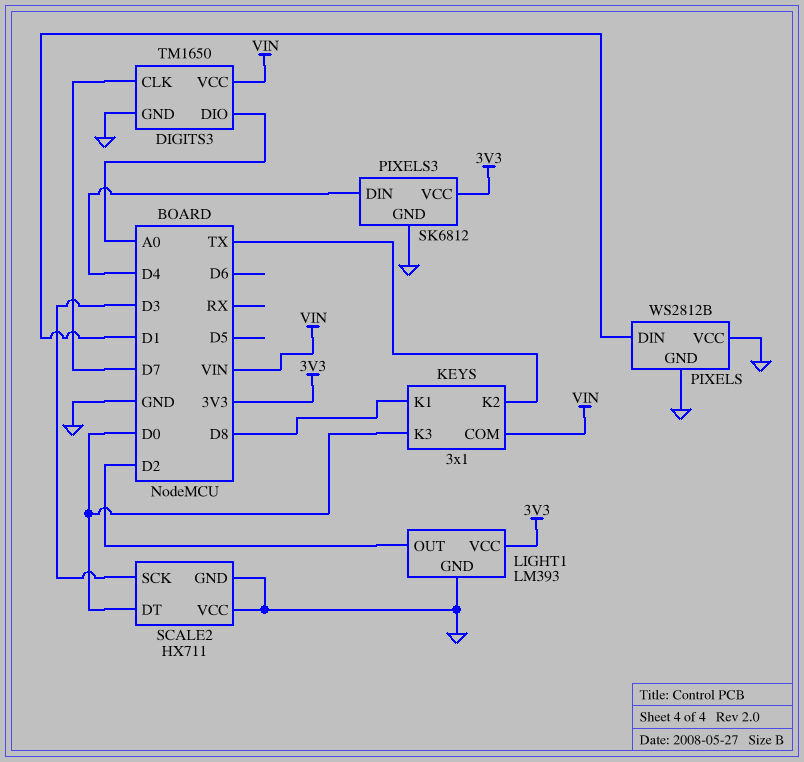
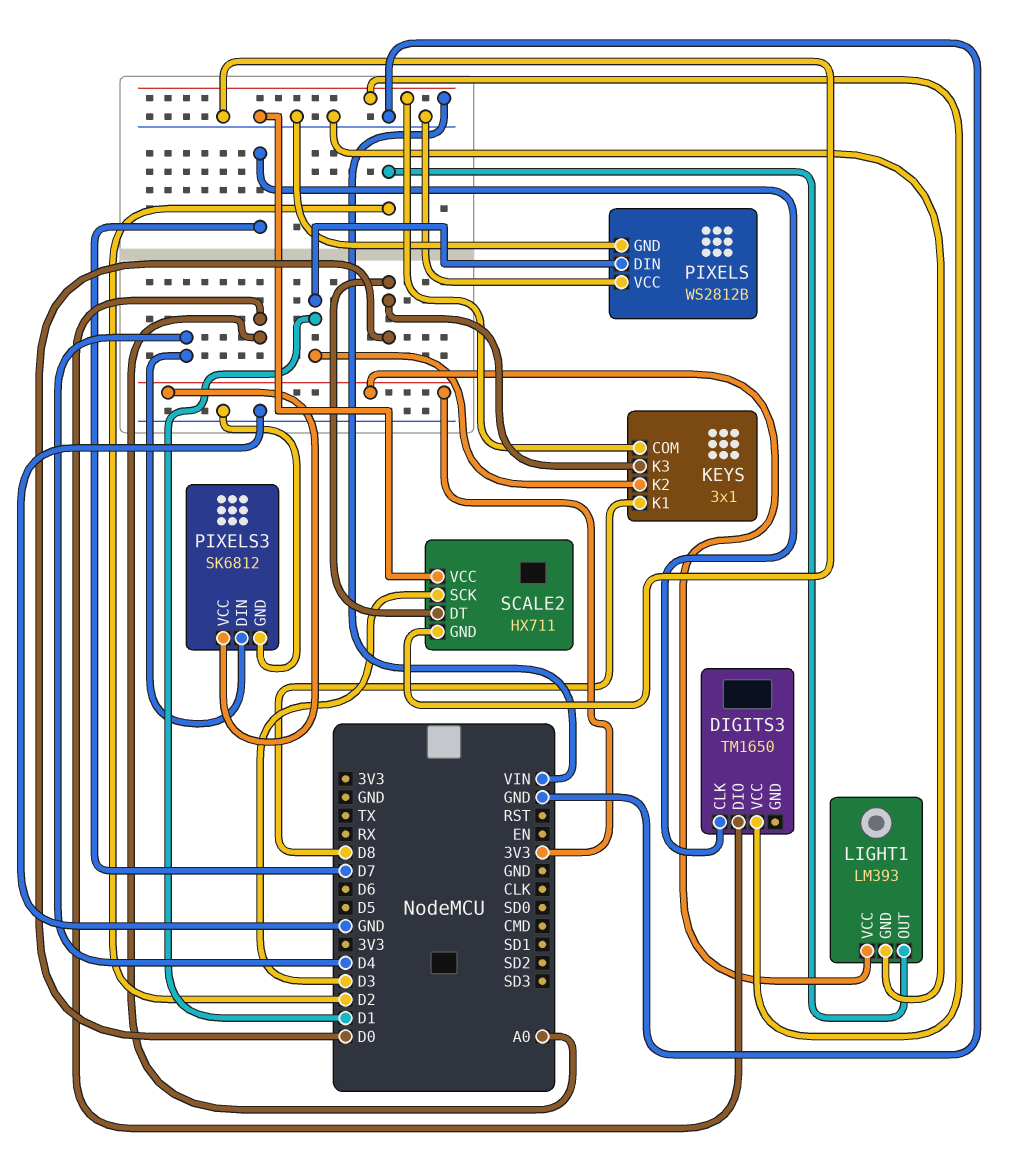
DIGITS3 pin GND: GND -> none
KEYS pin K2: TX -> D1

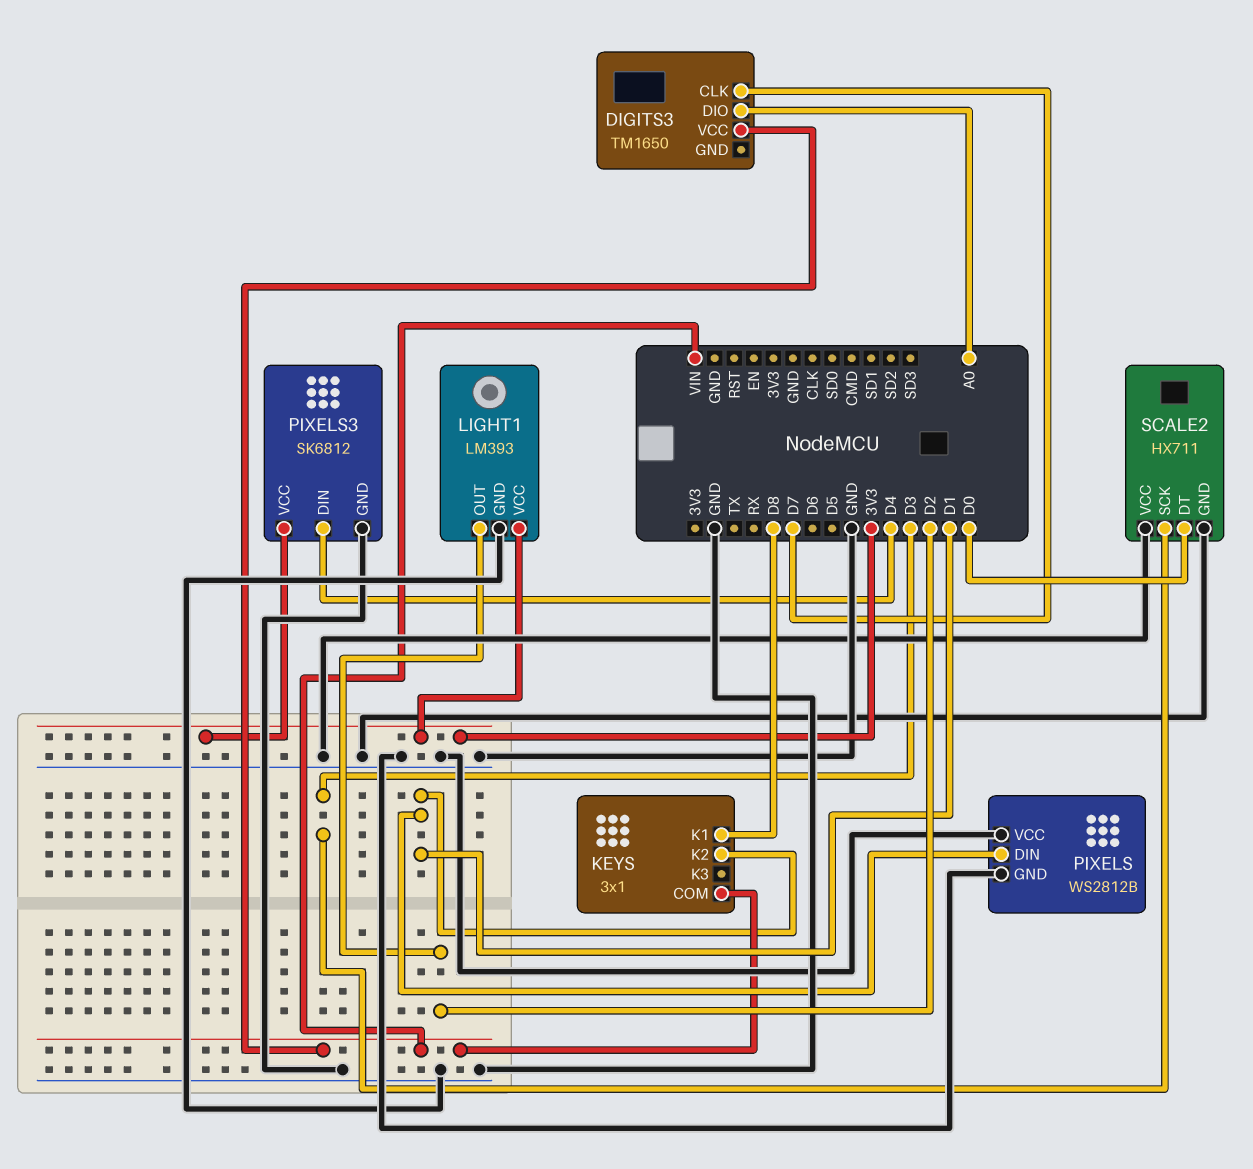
KEYS pin K3: D0 -> none

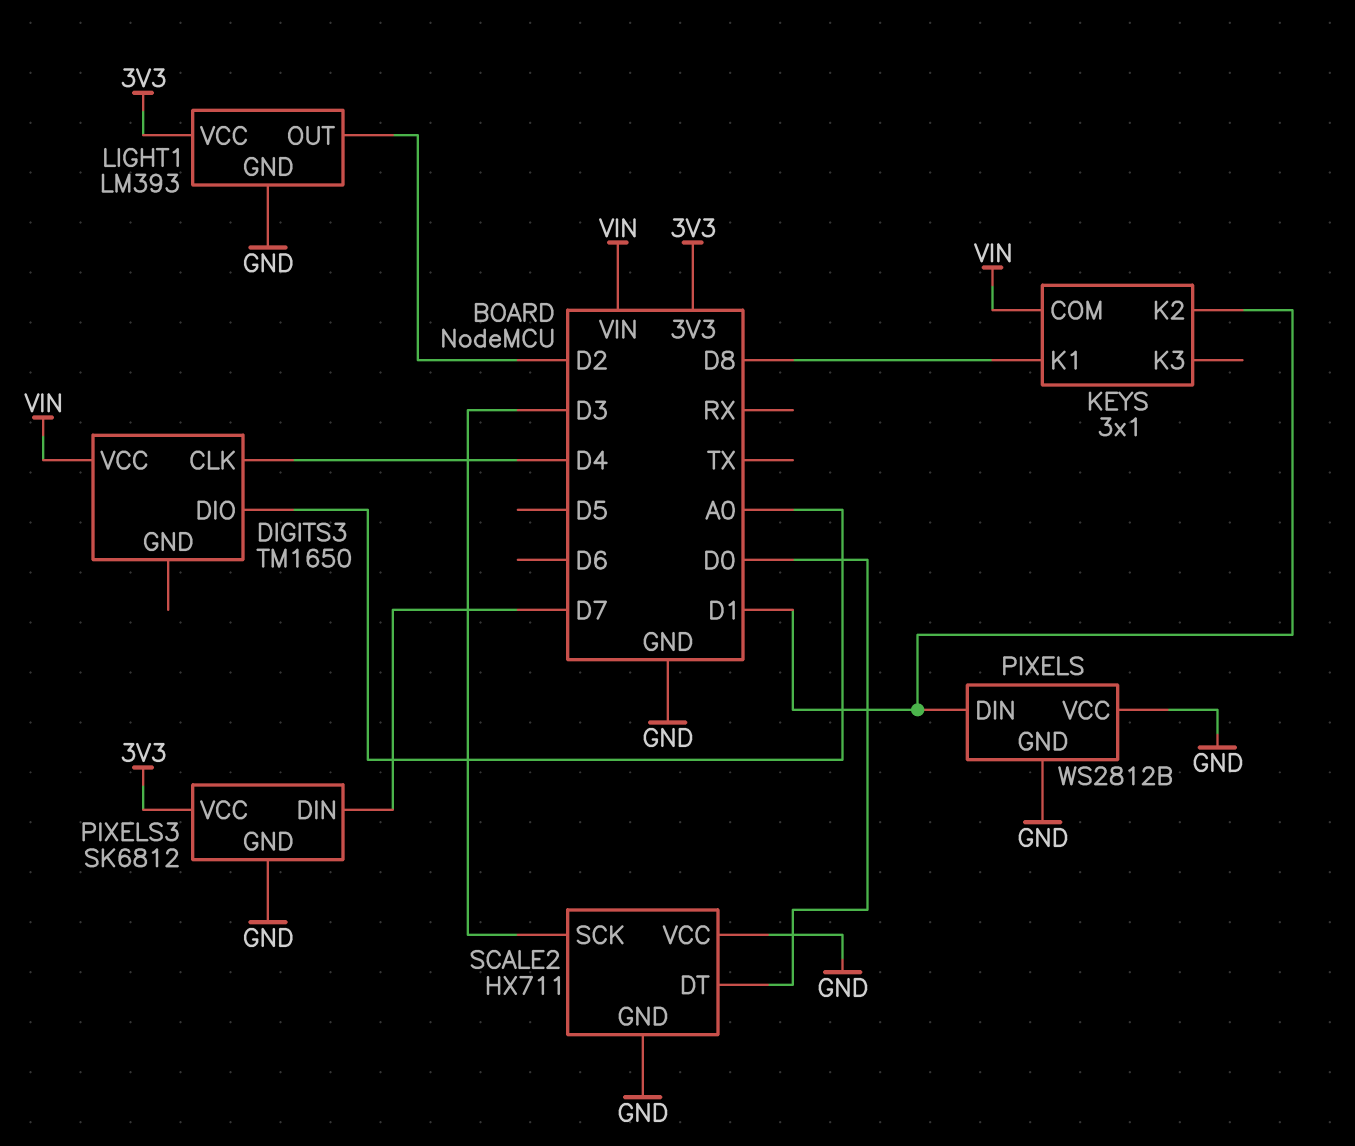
DIGITS3 pin CLK: D7 -> D4
PIXELS3 pin DIN: D4 -> D7

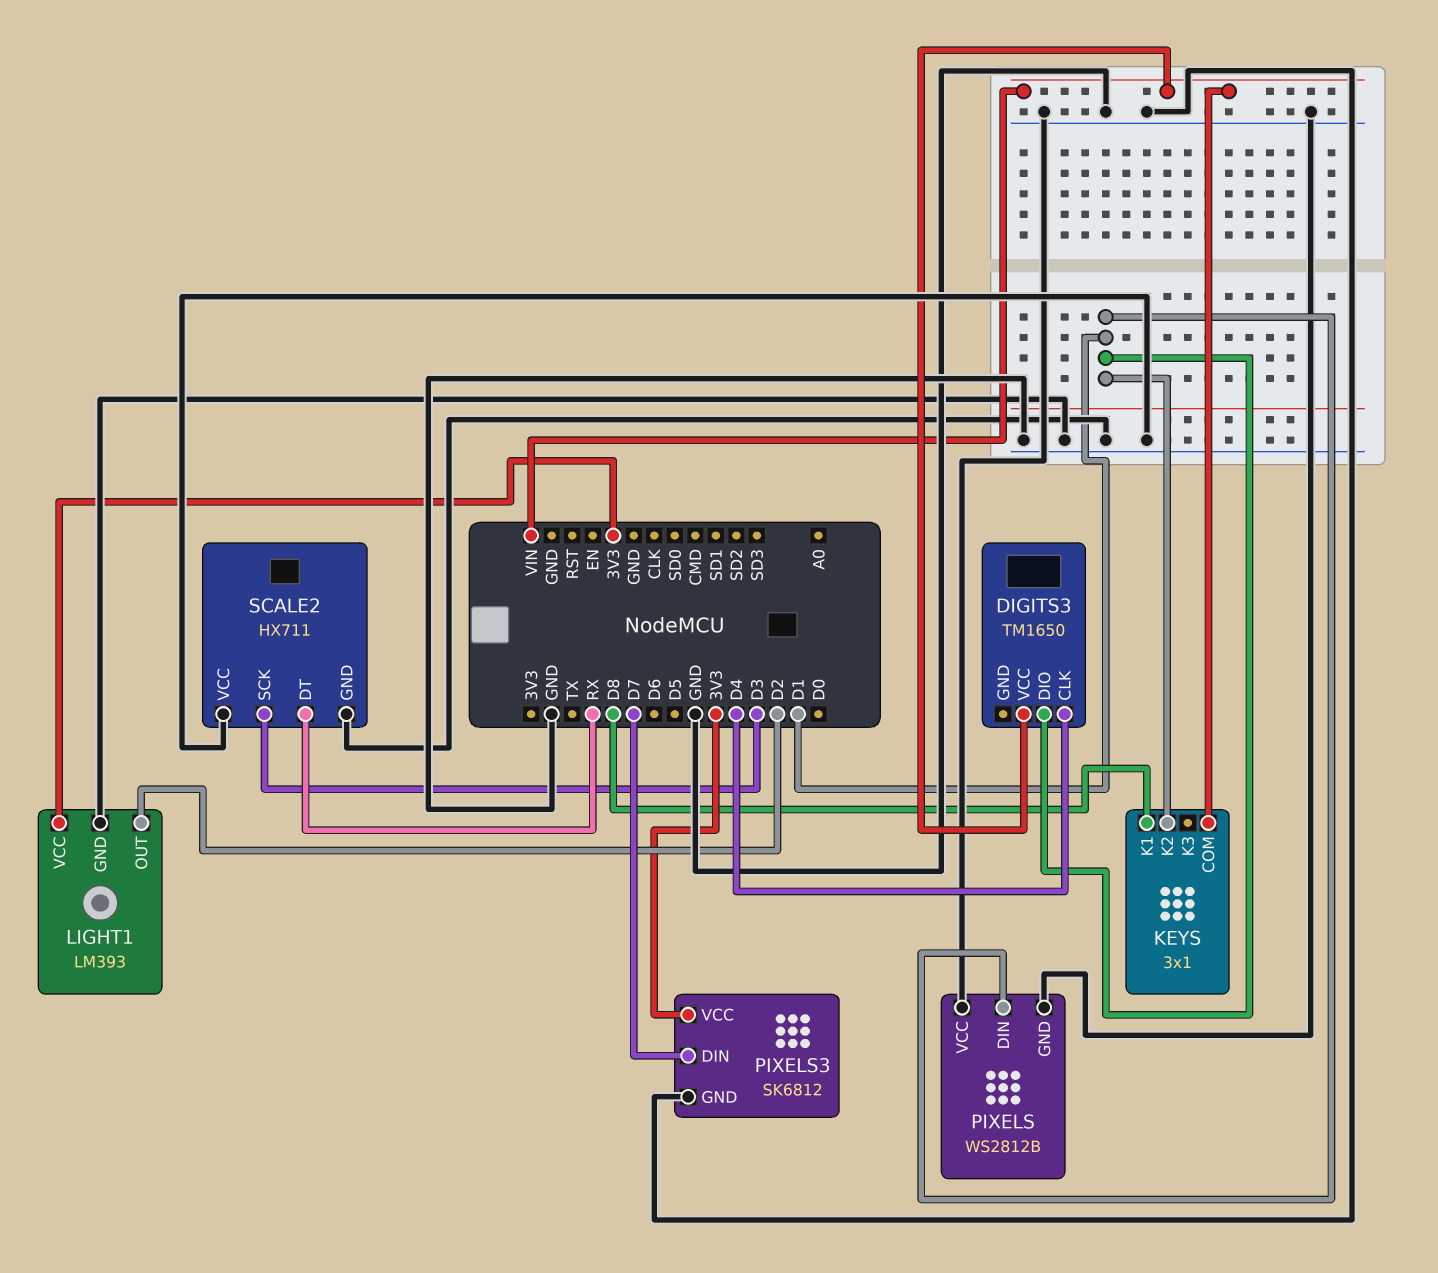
DIGITS3 pin DIO: A0 -> D1
SCALE2 pin DT: D0 -> RX

